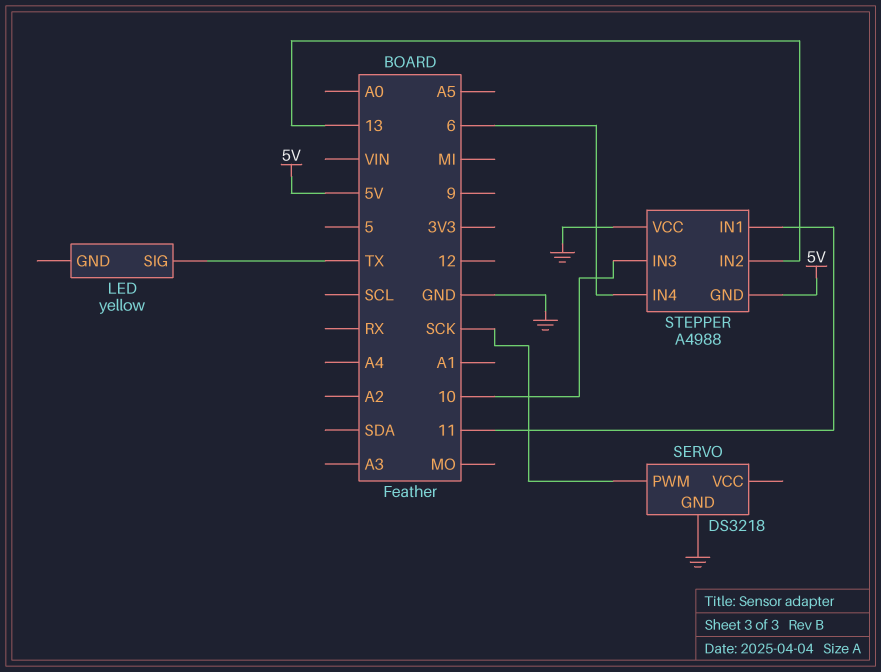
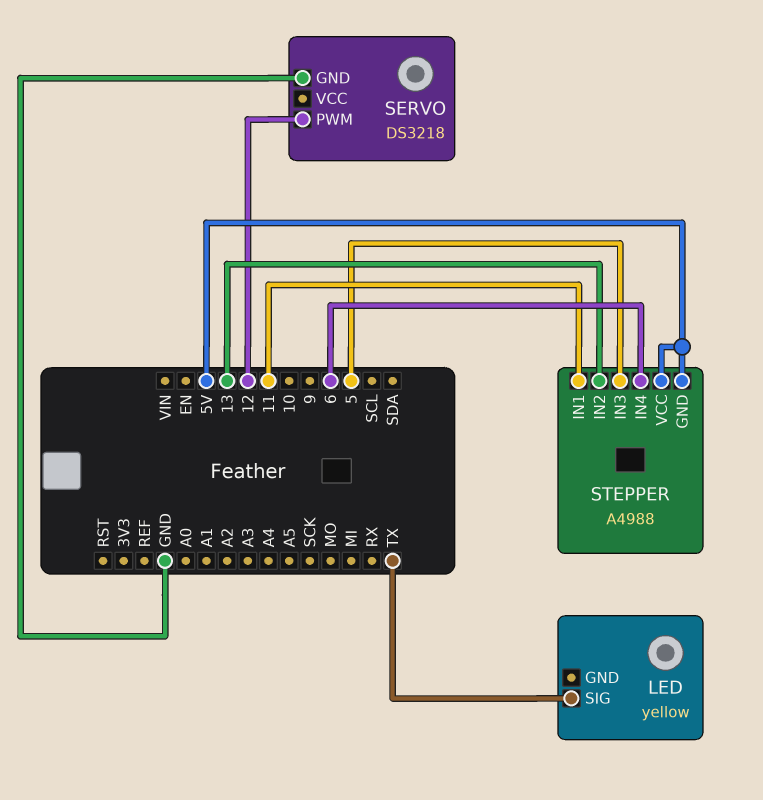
SERVO pin PWM: SCK -> 12
STEPPER pin IN3: 10 -> 5
STEPPER pin VCC: GND -> 5V

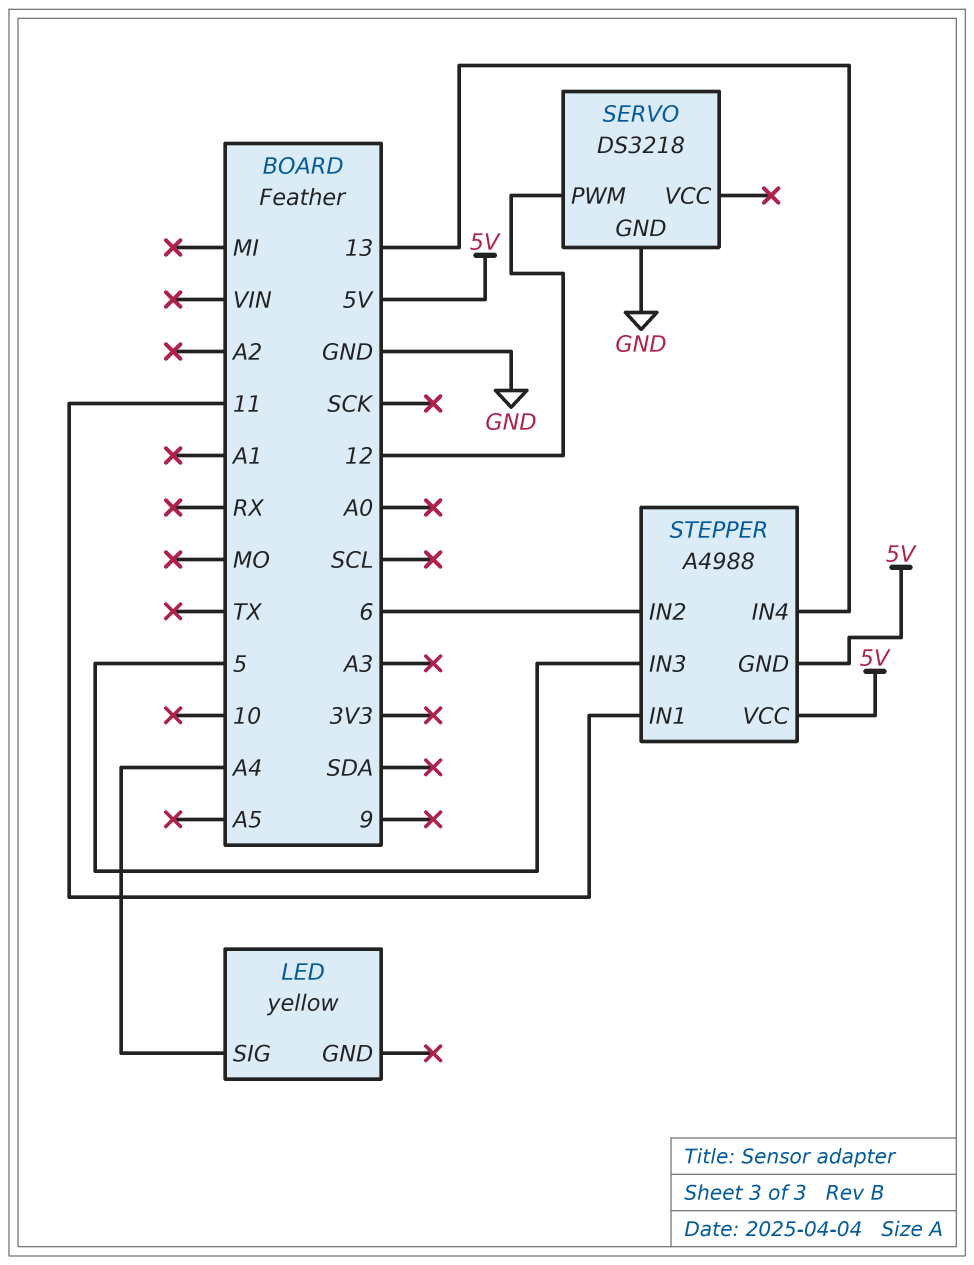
LED pin SIG: TX -> A4
STEPPER pin IN2: 13 -> 6
STEPPER pin IN4: 6 -> 13

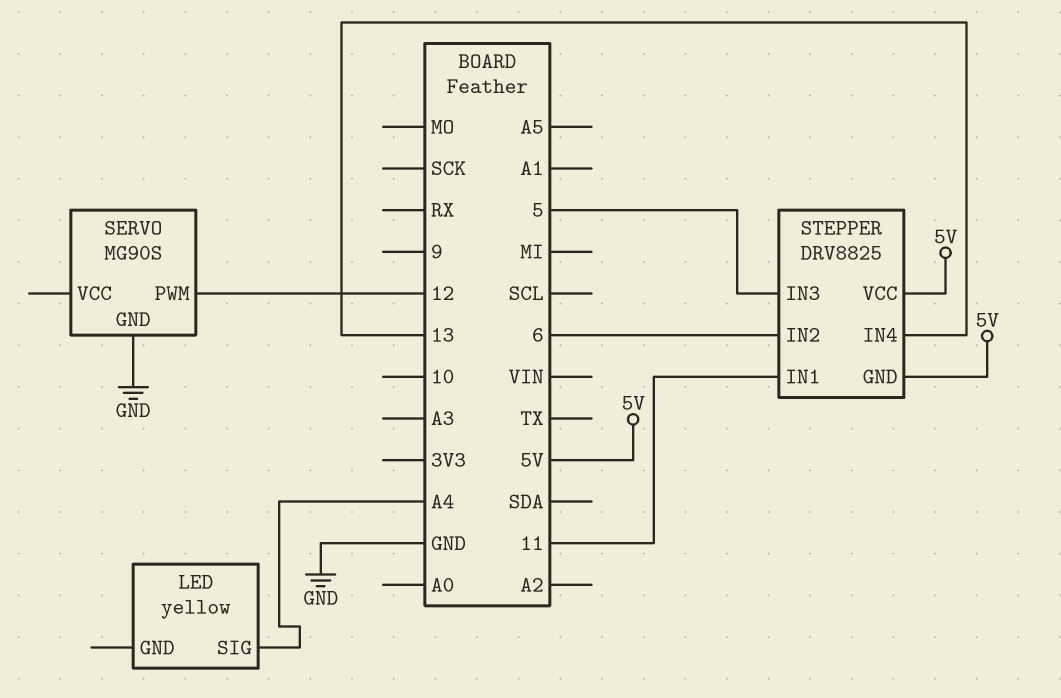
SERVO: DS3218 -> MG90S
STEPPER: A4988 -> DRV8825

